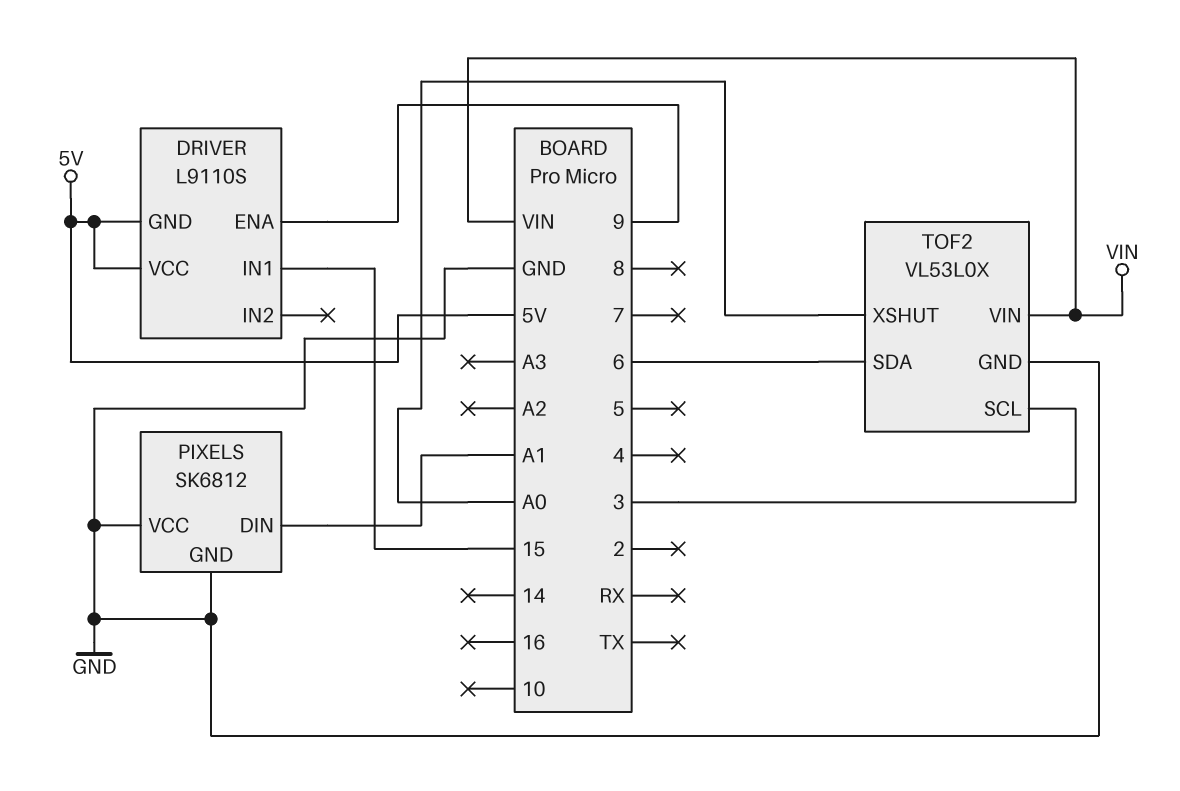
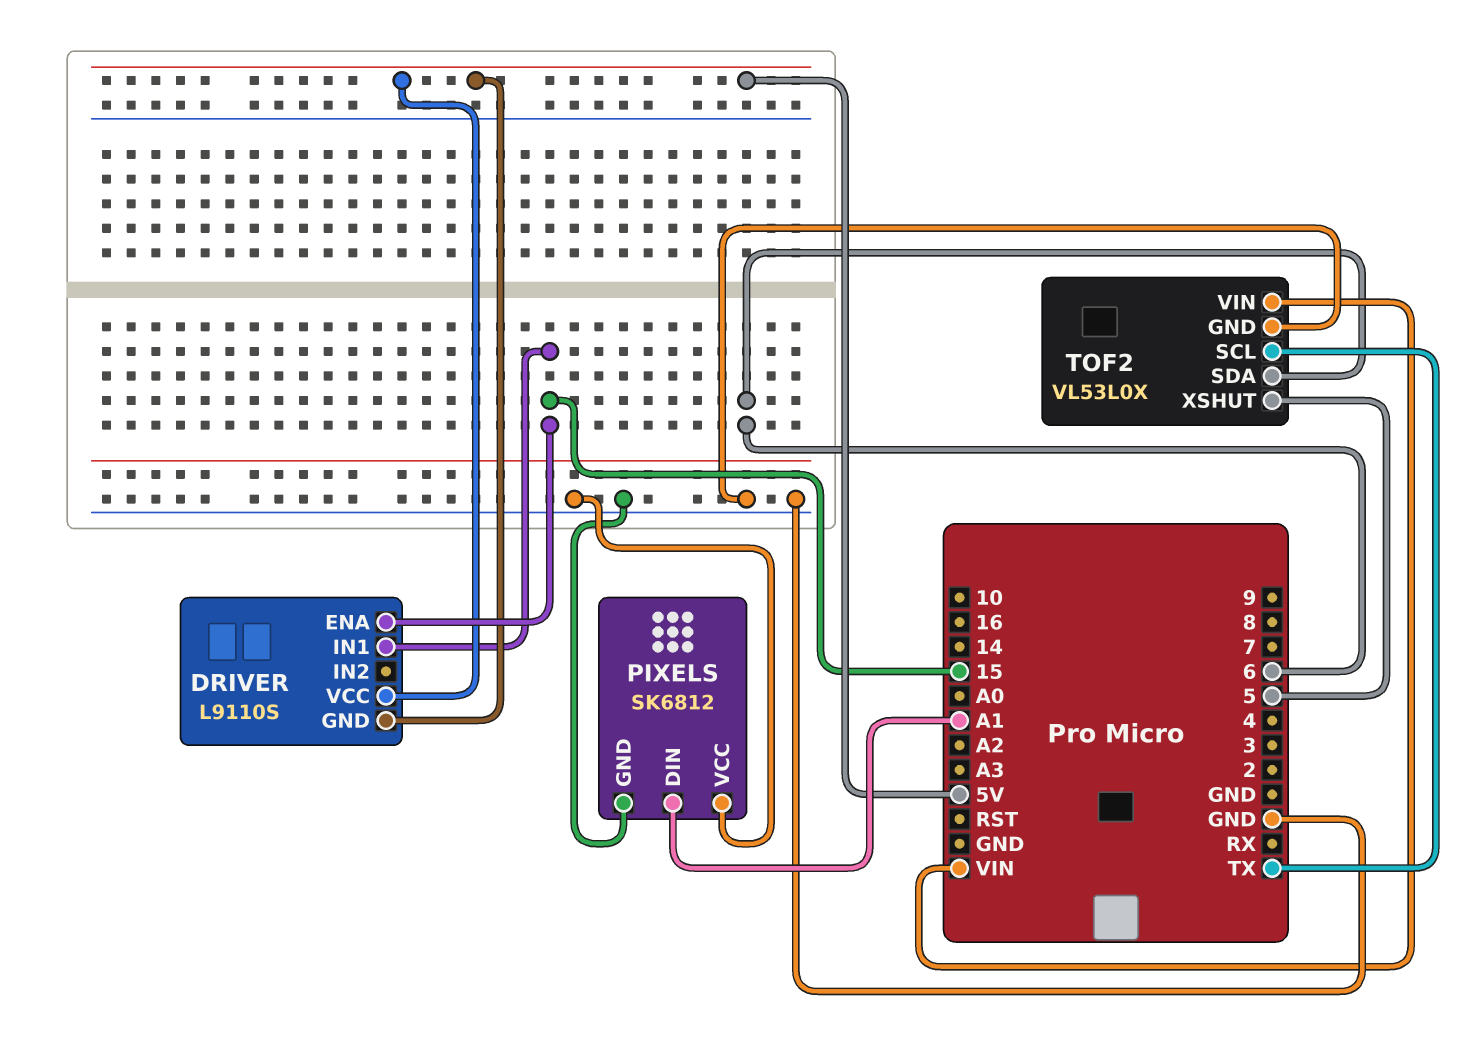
DRIVER pin ENA: 9 -> 15
TOF2 pin SCL: 3 -> TX
TOF2 pin XSHUT: A0 -> 5

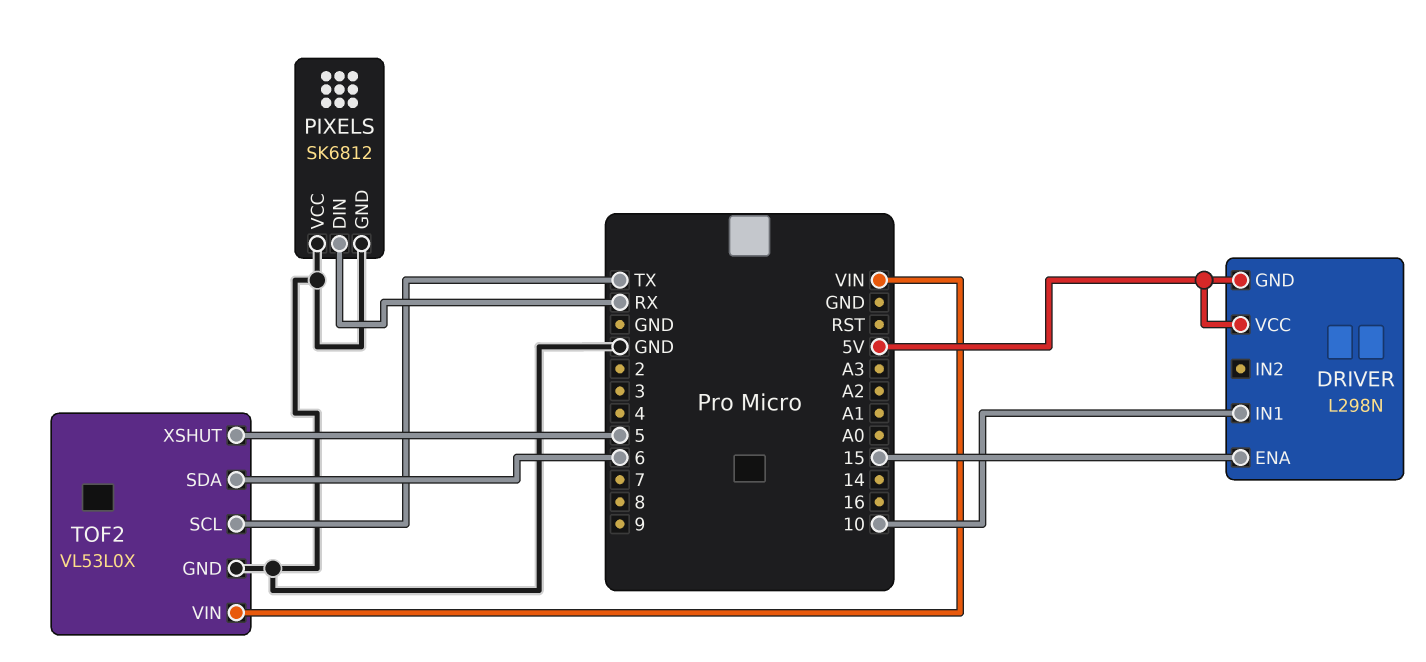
DRIVER: L9110S -> L298N
DRIVER pin IN1: 15 -> 10
PIXELS pin DIN: A1 -> RX

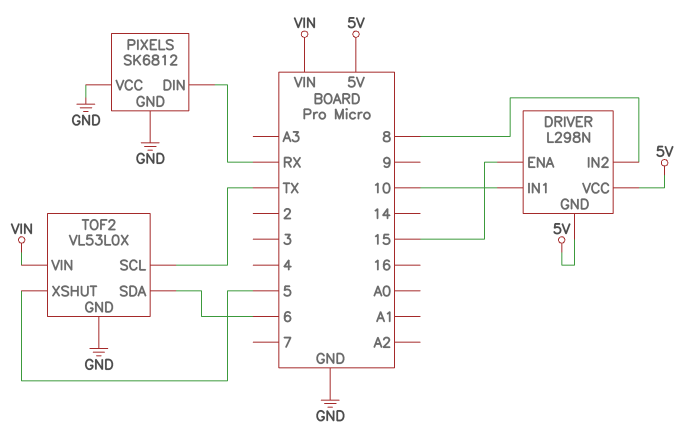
DRIVER pin IN2: none -> 8

